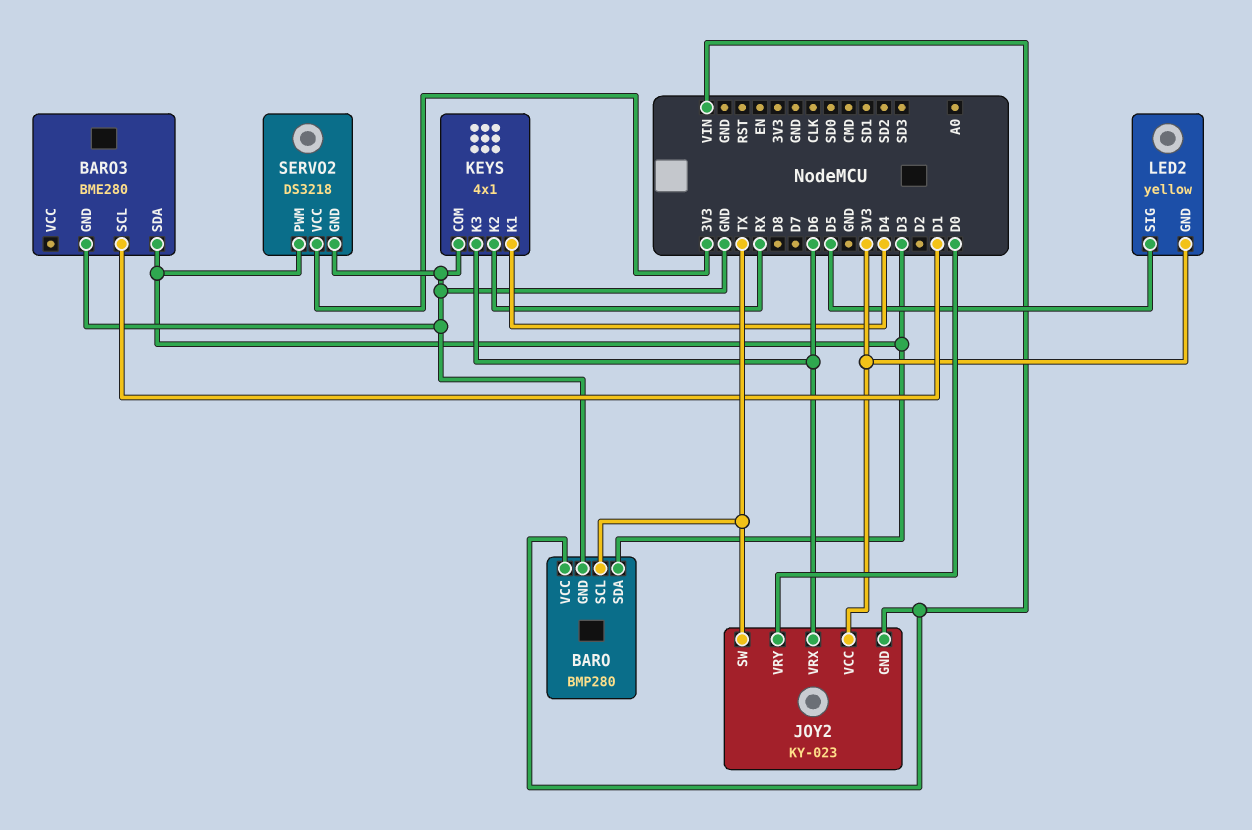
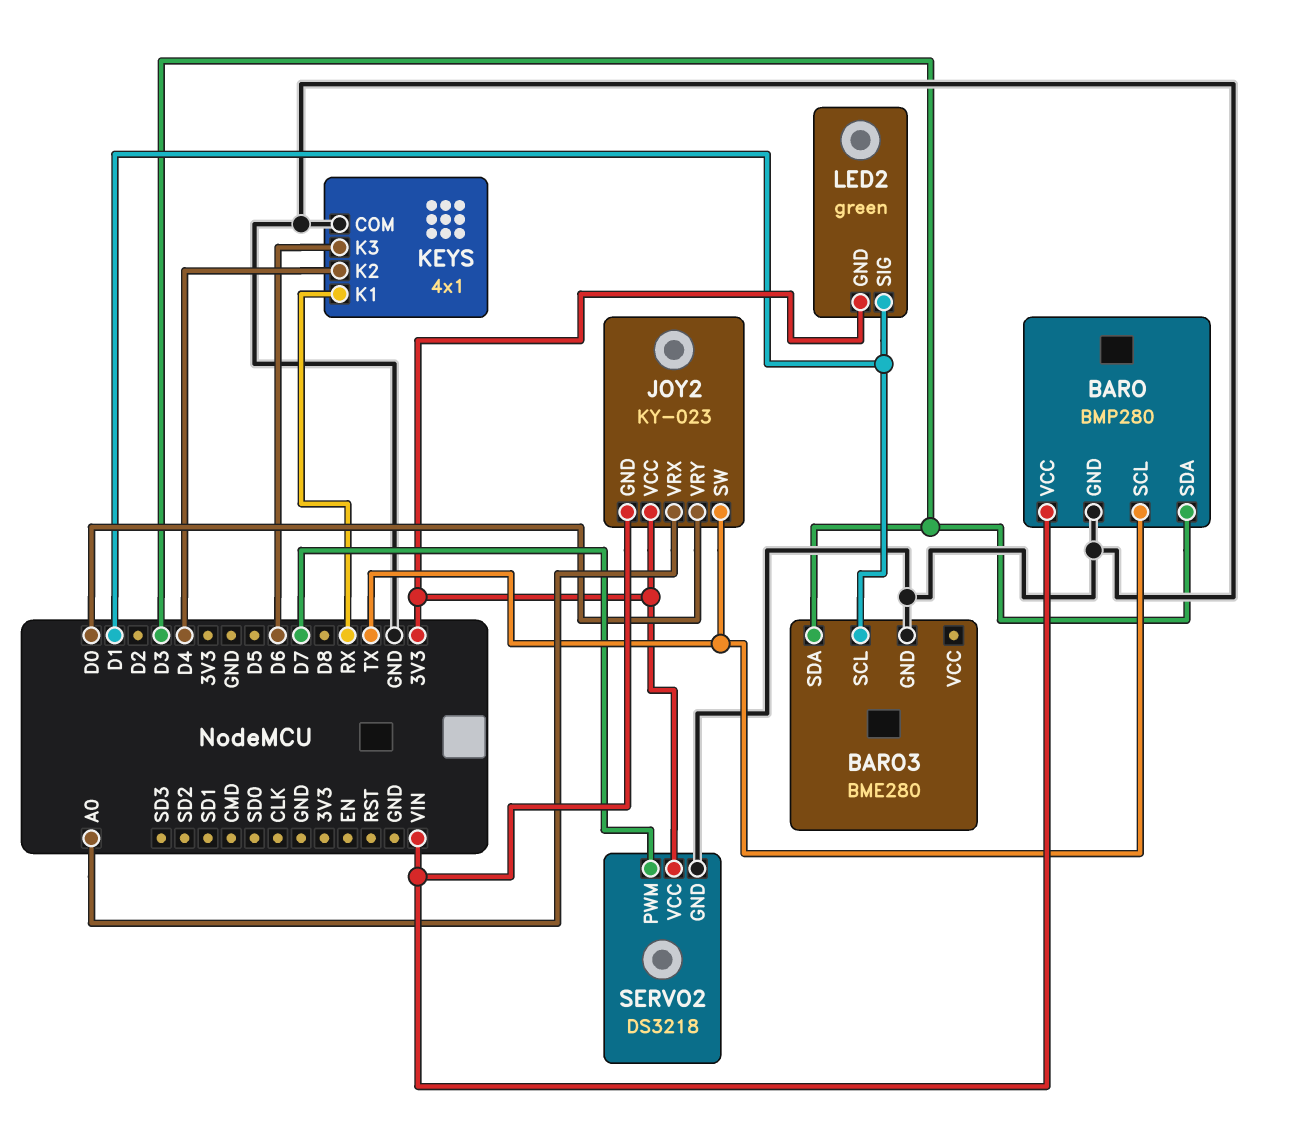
JOY2 pin VRX: D6 -> A0
KEYS pin K1: D4 -> RX
KEYS pin K2: RX -> D4
LED2: yellow -> green
LED2 pin SIG: D5 -> D1
SERVO2 pin PWM: D3 -> D7

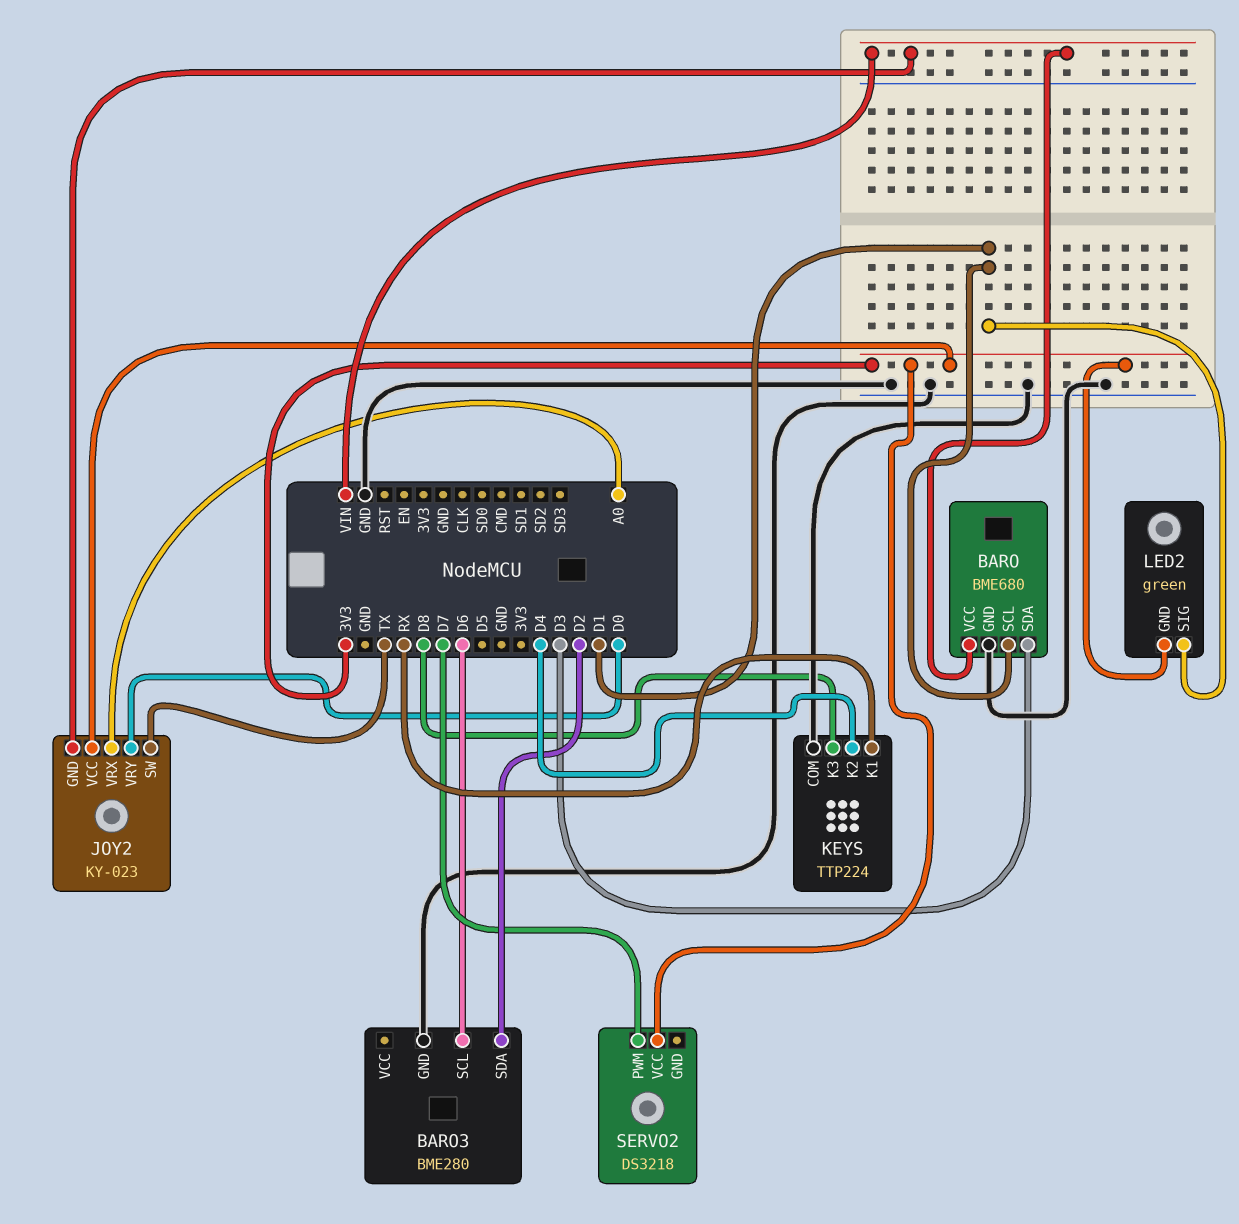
BARO: BMP280 -> BME680
BARO pin SCL: TX -> D1
BARO3 pin SCL: D1 -> D6
BARO3 pin SDA: D3 -> D2
KEYS: 4x1 -> TTP224
KEYS pin K3: D6 -> D8
SERVO2 pin GND: GND -> none

